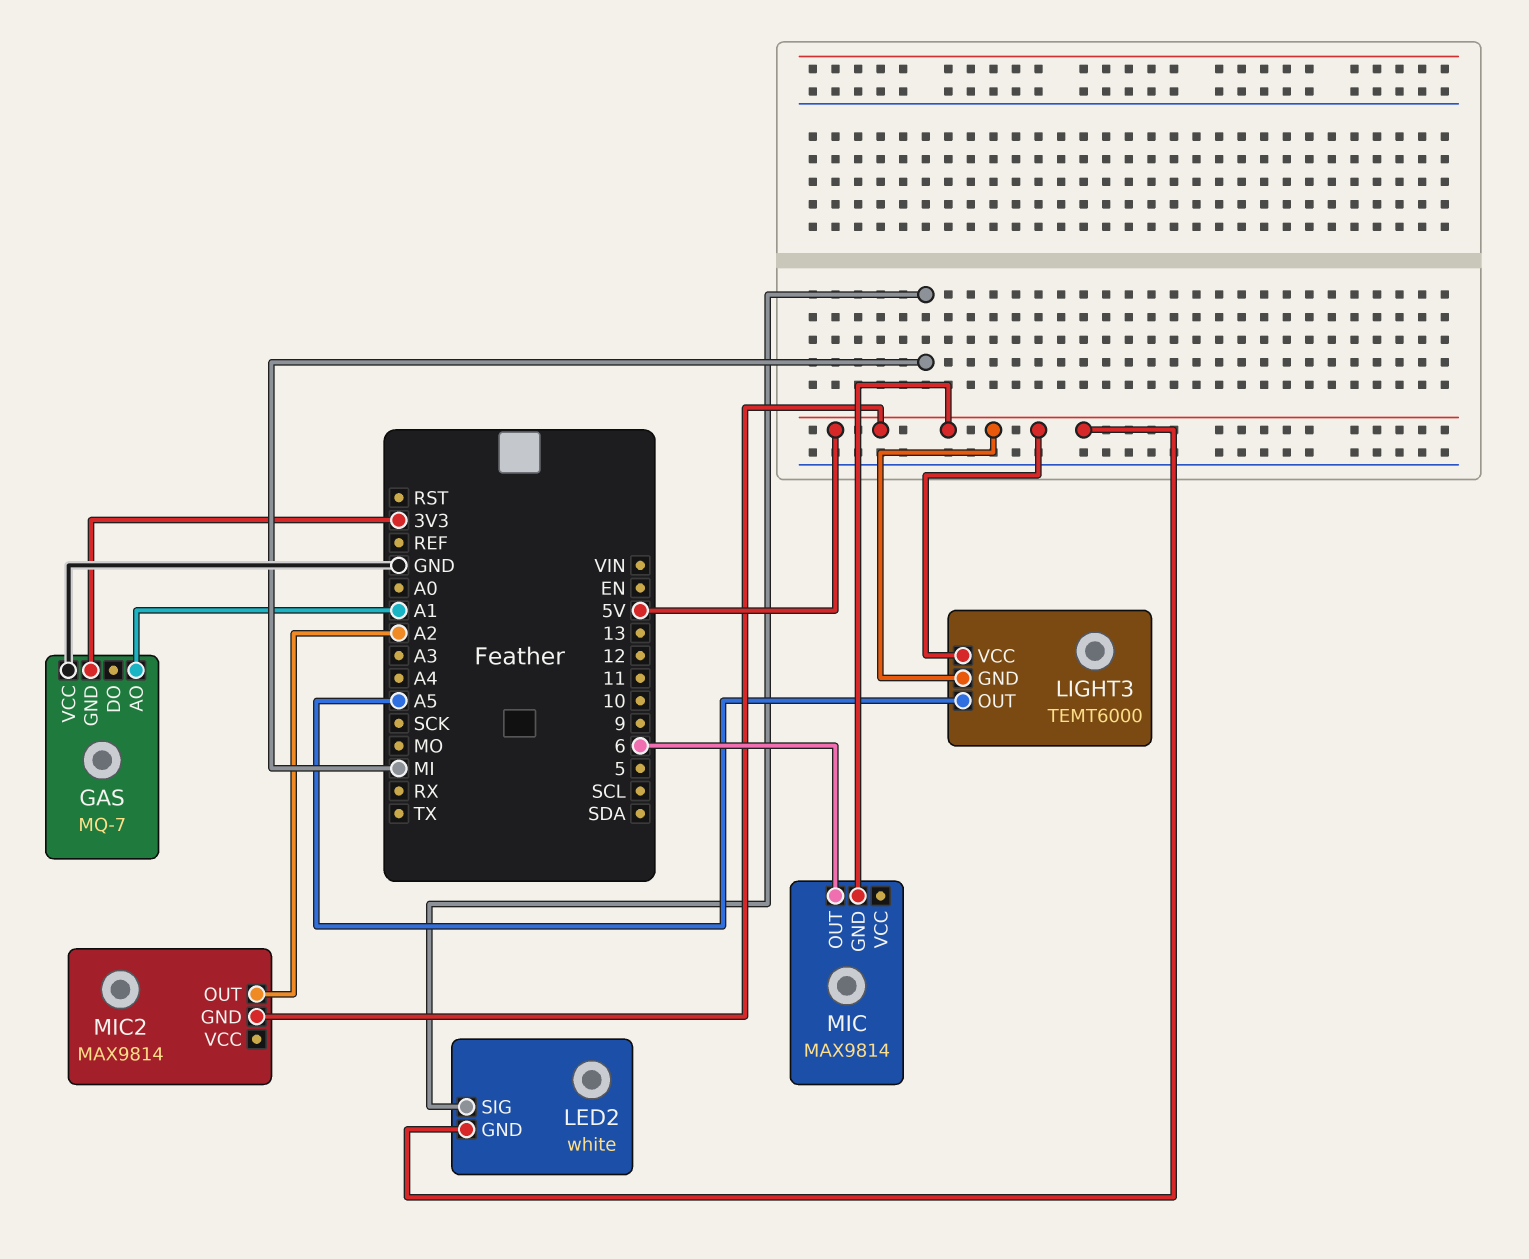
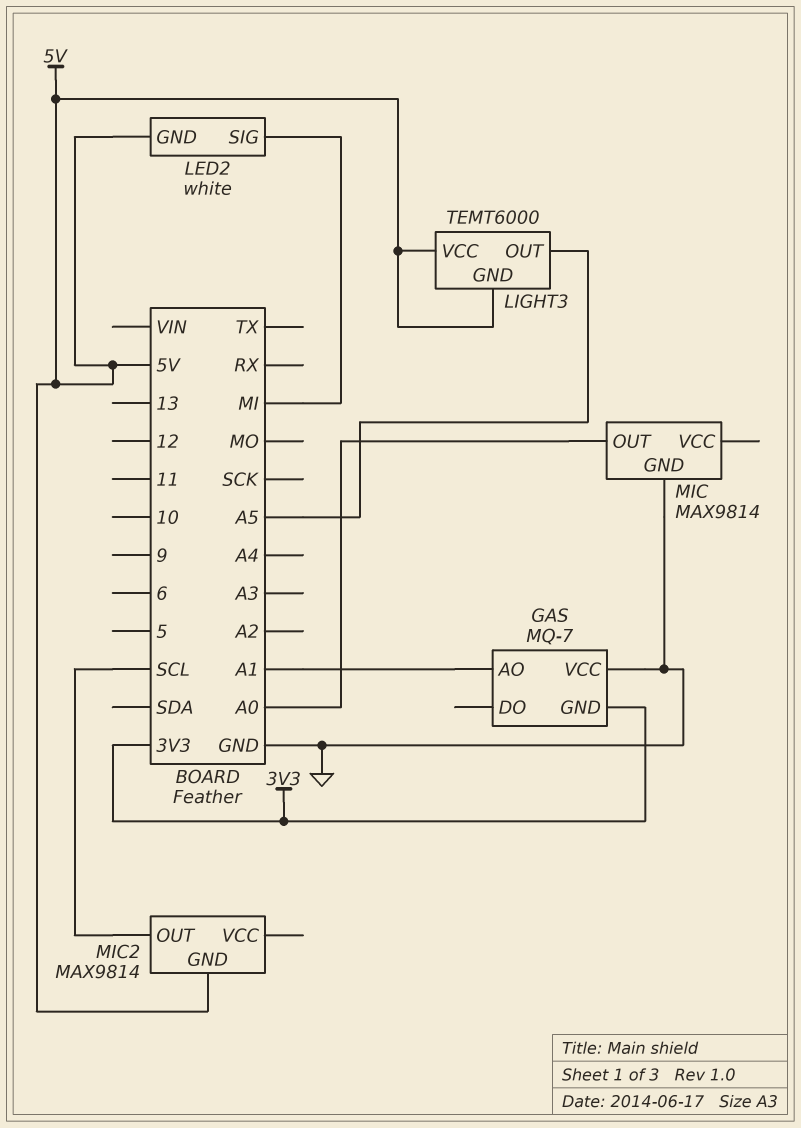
MIC pin GND: 5V -> GND
MIC pin OUT: 6 -> A0
MIC2 pin OUT: A2 -> SCL

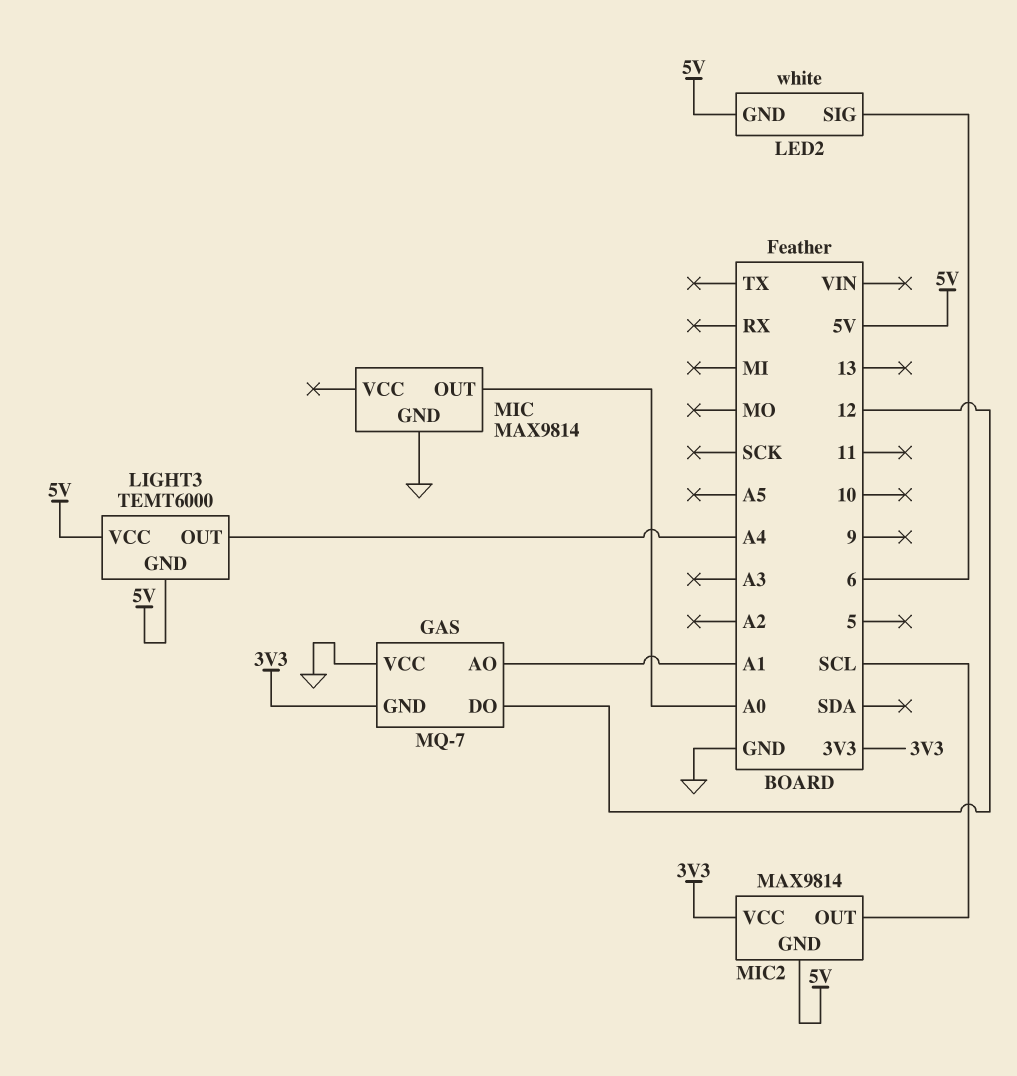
GAS pin DO: none -> 12
LED2 pin SIG: MI -> 6
LIGHT3 pin OUT: A5 -> A4
MIC2 pin VCC: none -> 3V3

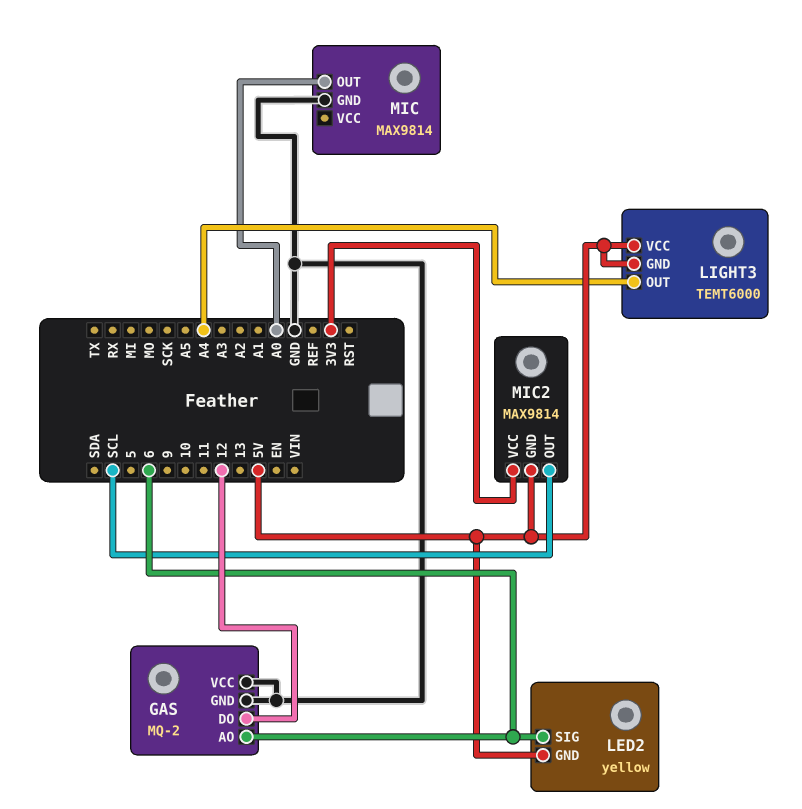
GAS: MQ-7 -> MQ-2
GAS pin AO: A1 -> 6
GAS pin GND: 3V3 -> GND
LED2: white -> yellow

